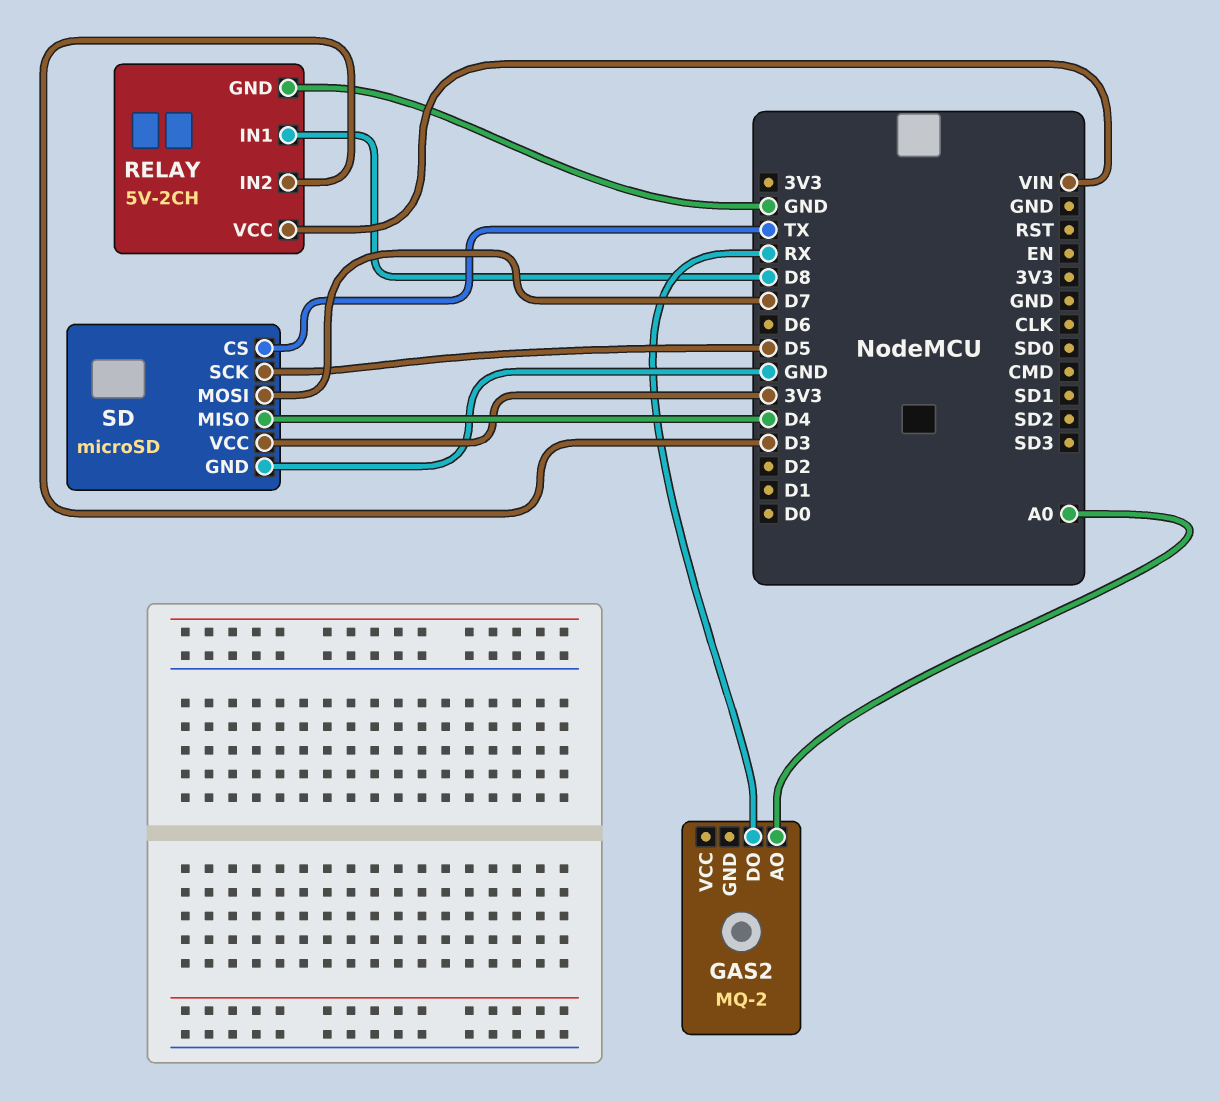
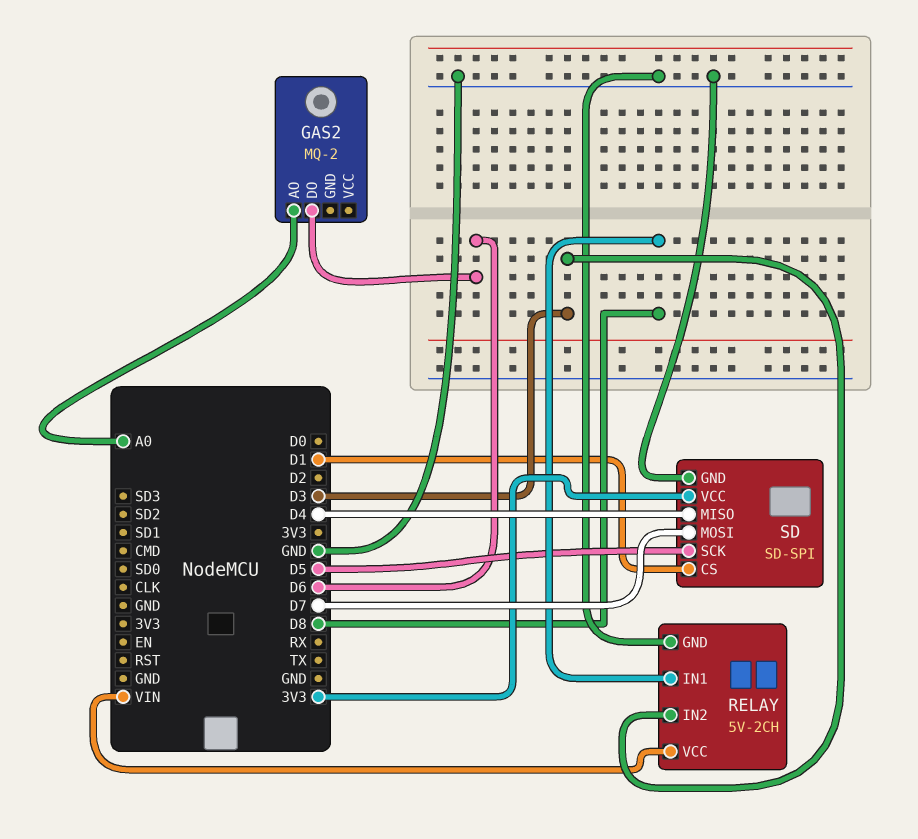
GAS2 pin DO: RX -> D6
SD: microSD -> SD-SPI
SD pin CS: TX -> D1

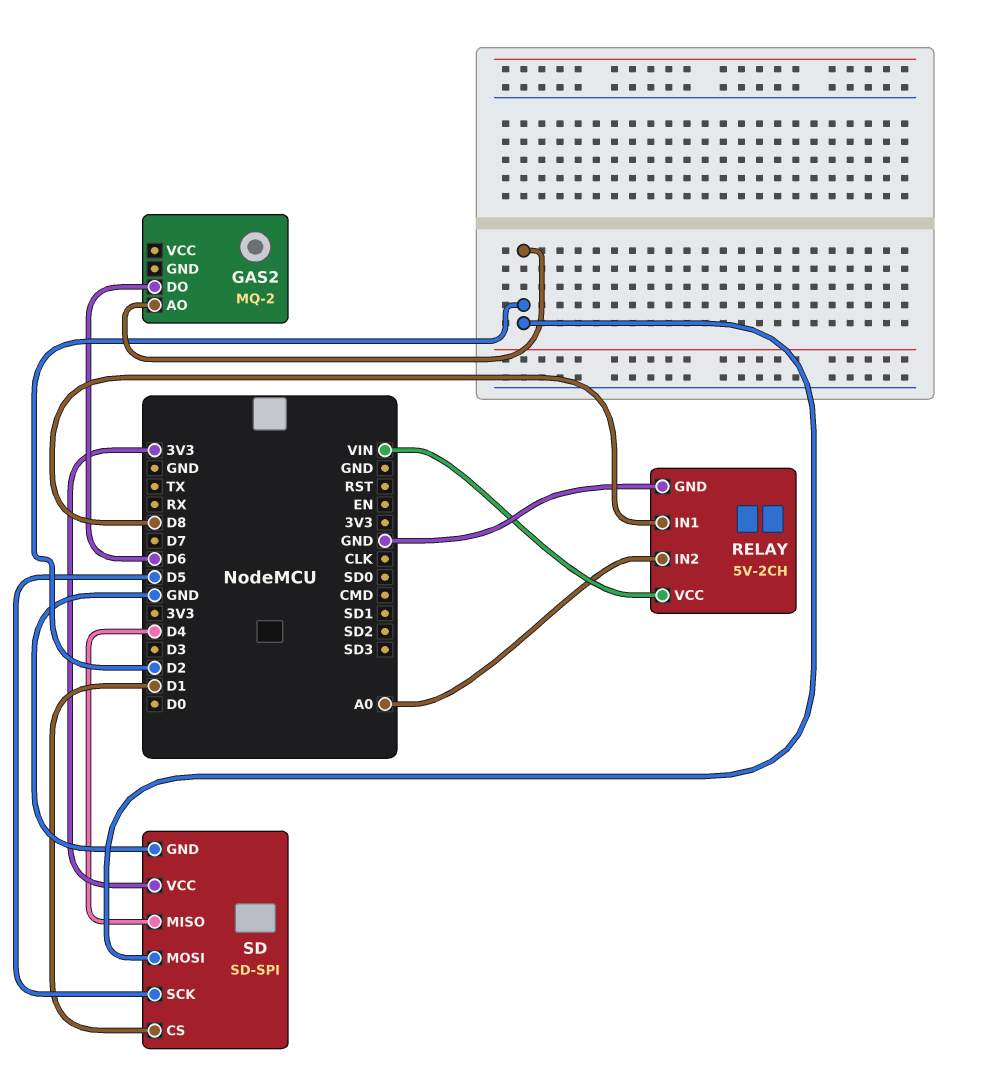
GAS2 pin AO: A0 -> D2
RELAY pin IN2: D3 -> A0
SD pin MOSI: D7 -> D2

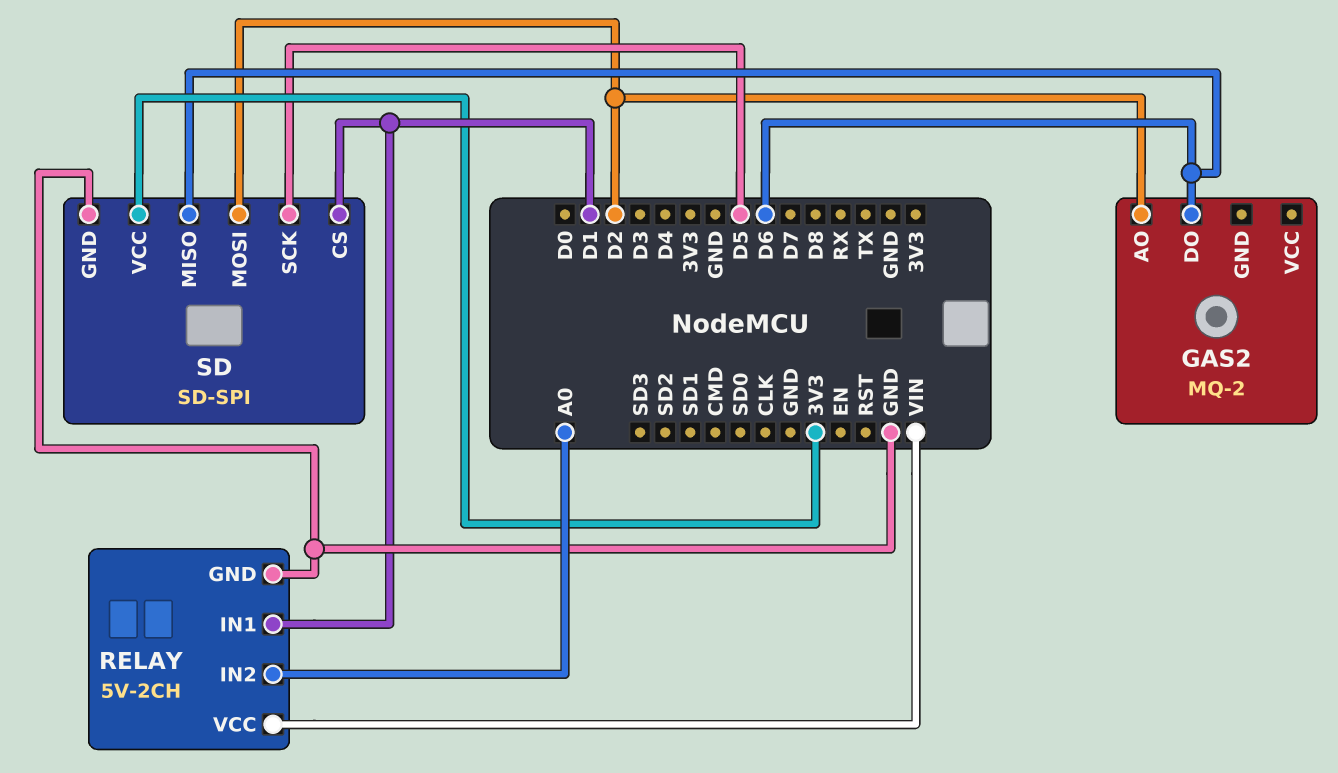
RELAY pin IN1: D8 -> D1
SD pin MISO: D4 -> D6

